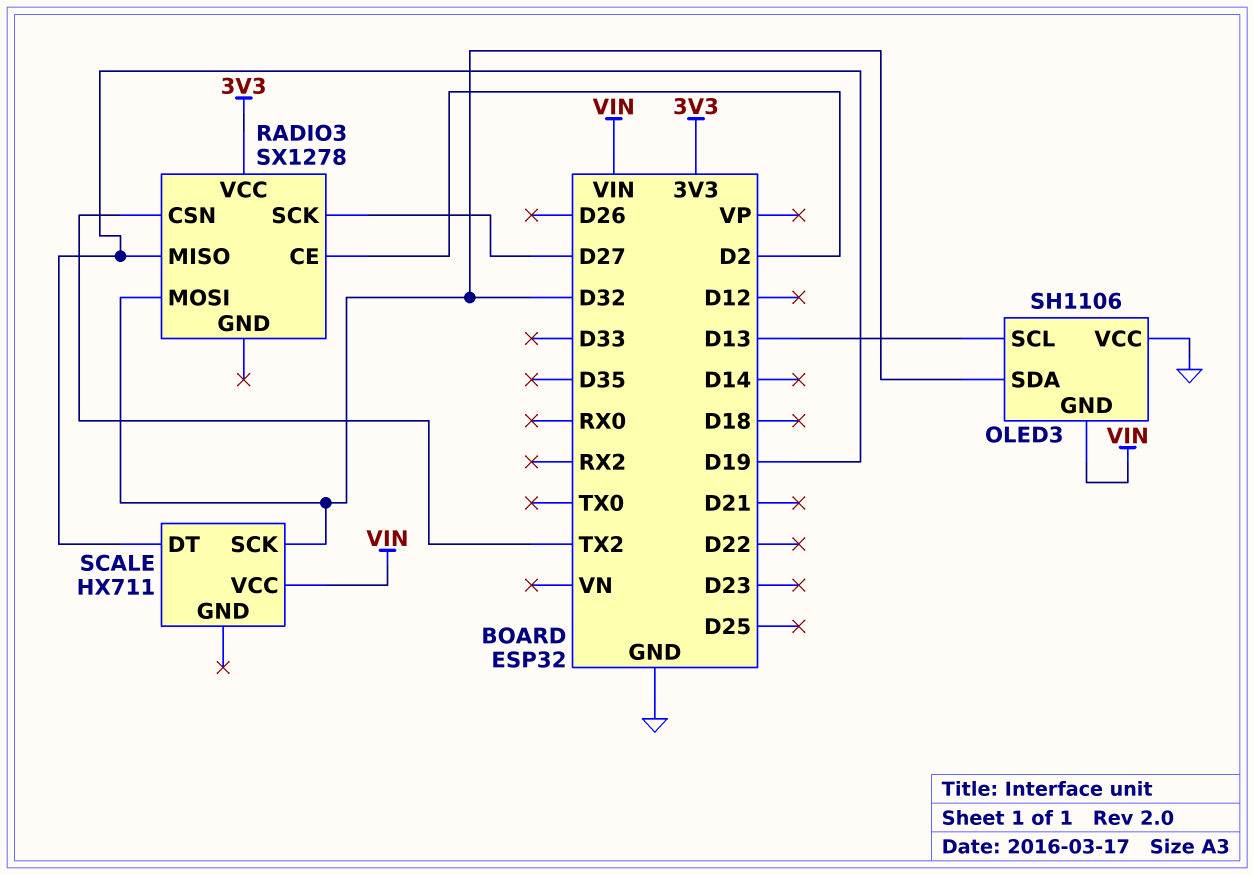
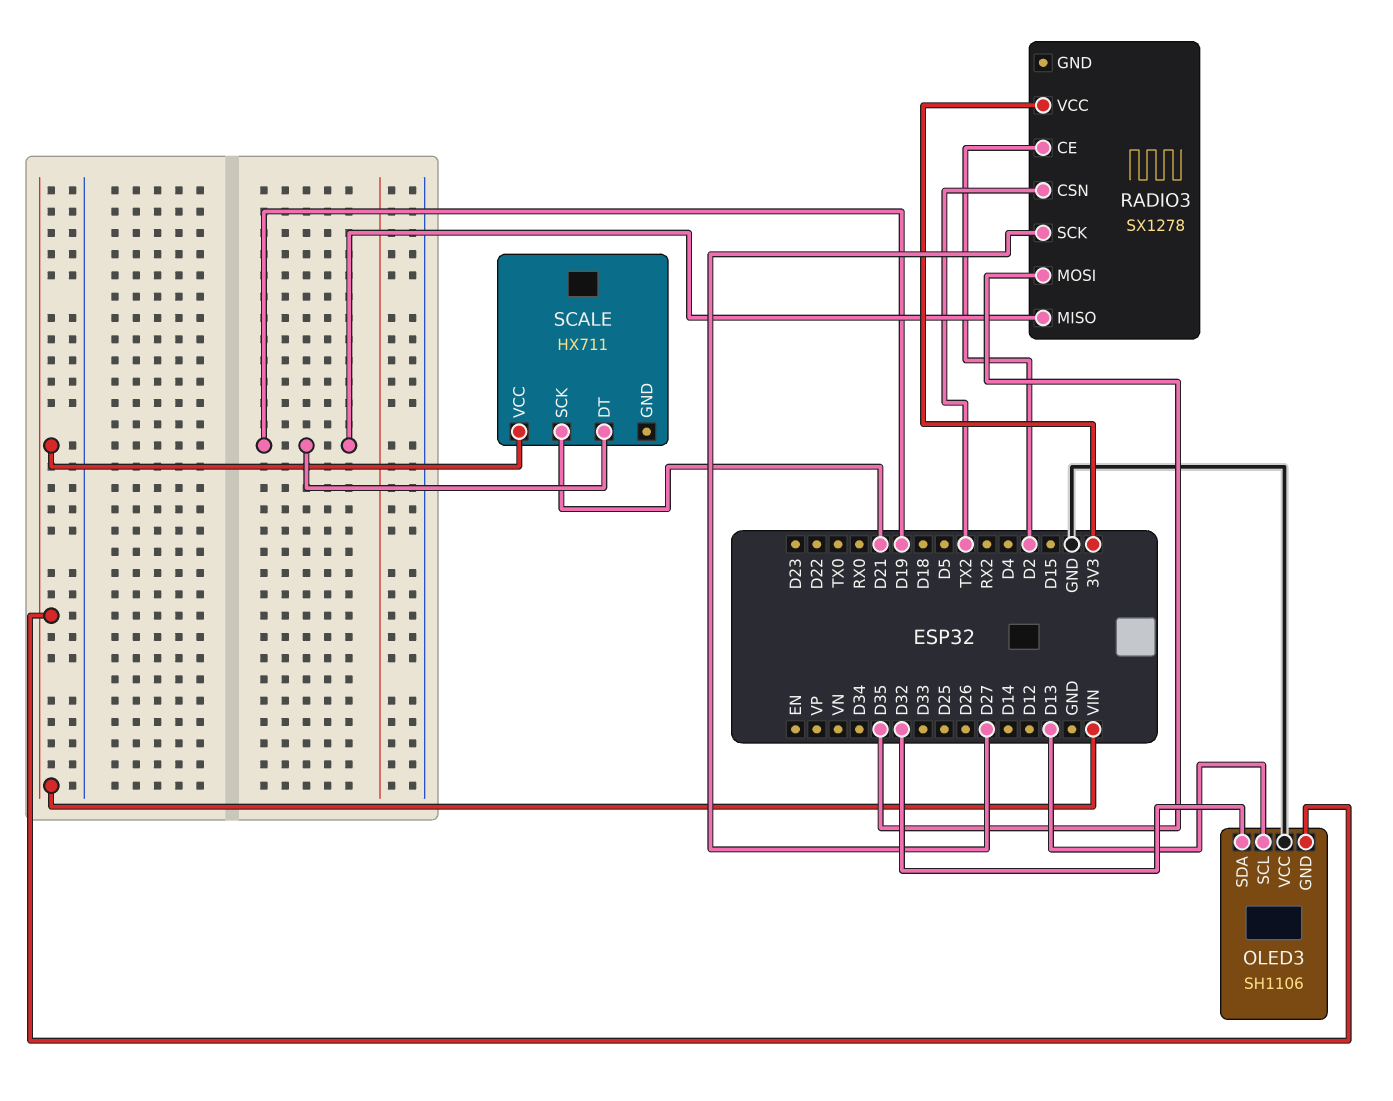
RADIO3 pin MOSI: D32 -> D35
SCALE pin SCK: D32 -> D21

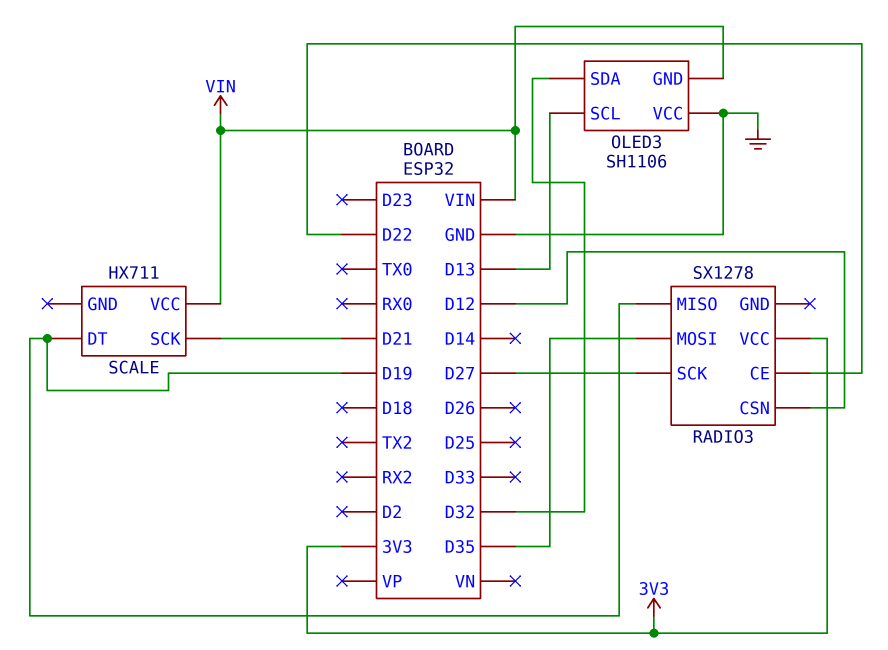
RADIO3 pin CE: D2 -> D22
RADIO3 pin CSN: TX2 -> D12

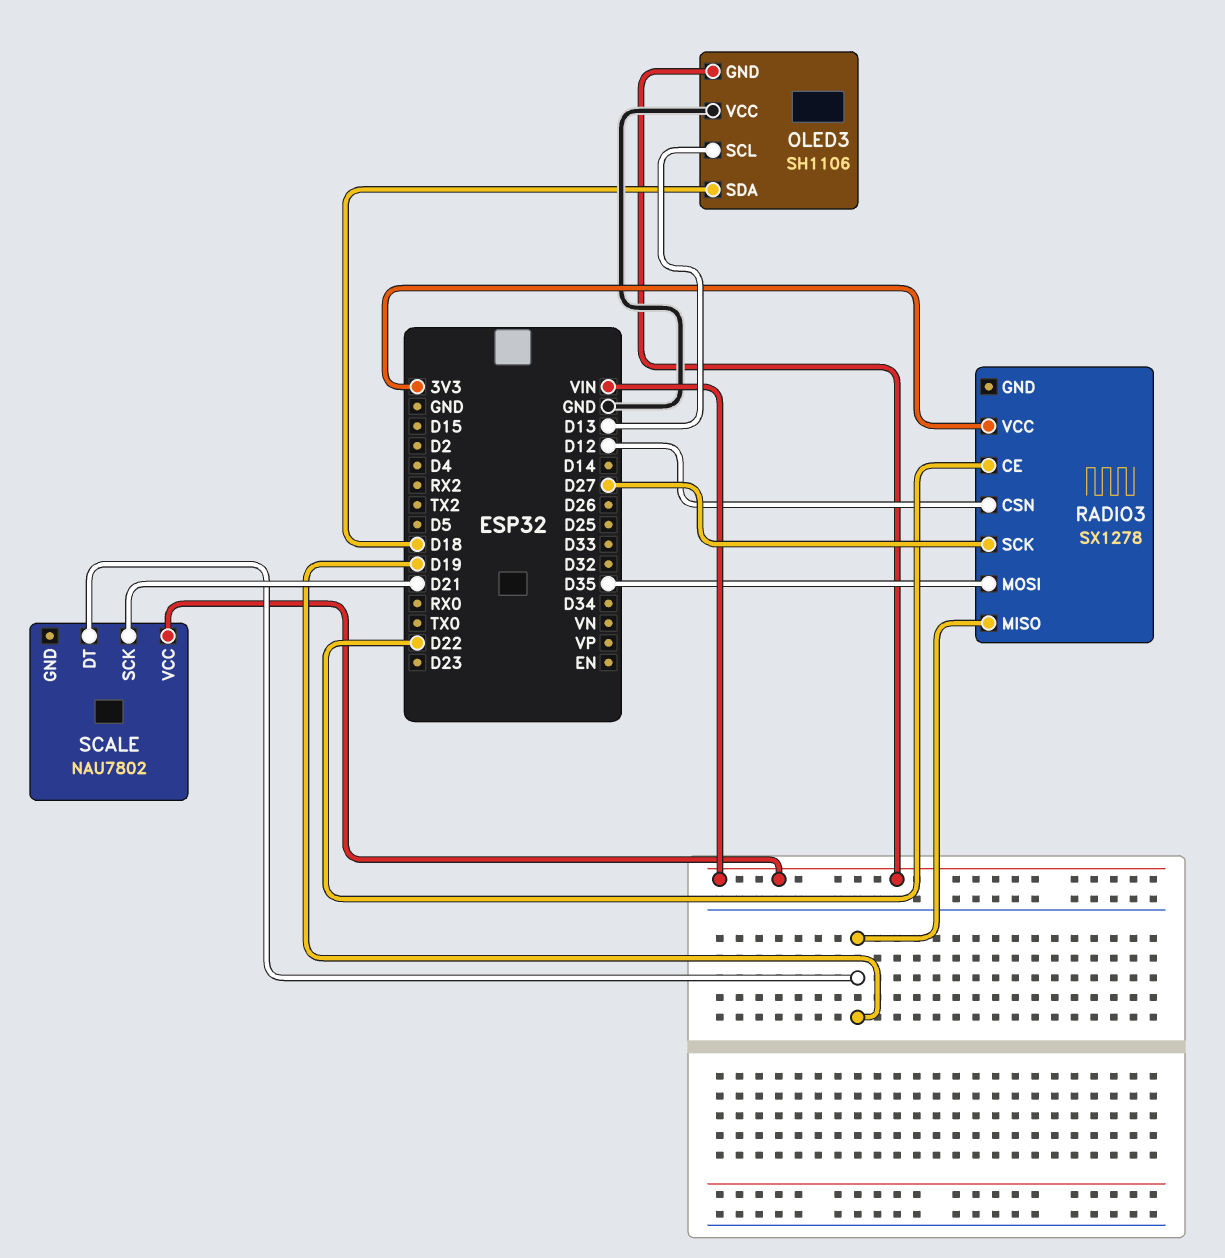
OLED3 pin SDA: D32 -> D18
SCALE: HX711 -> NAU7802

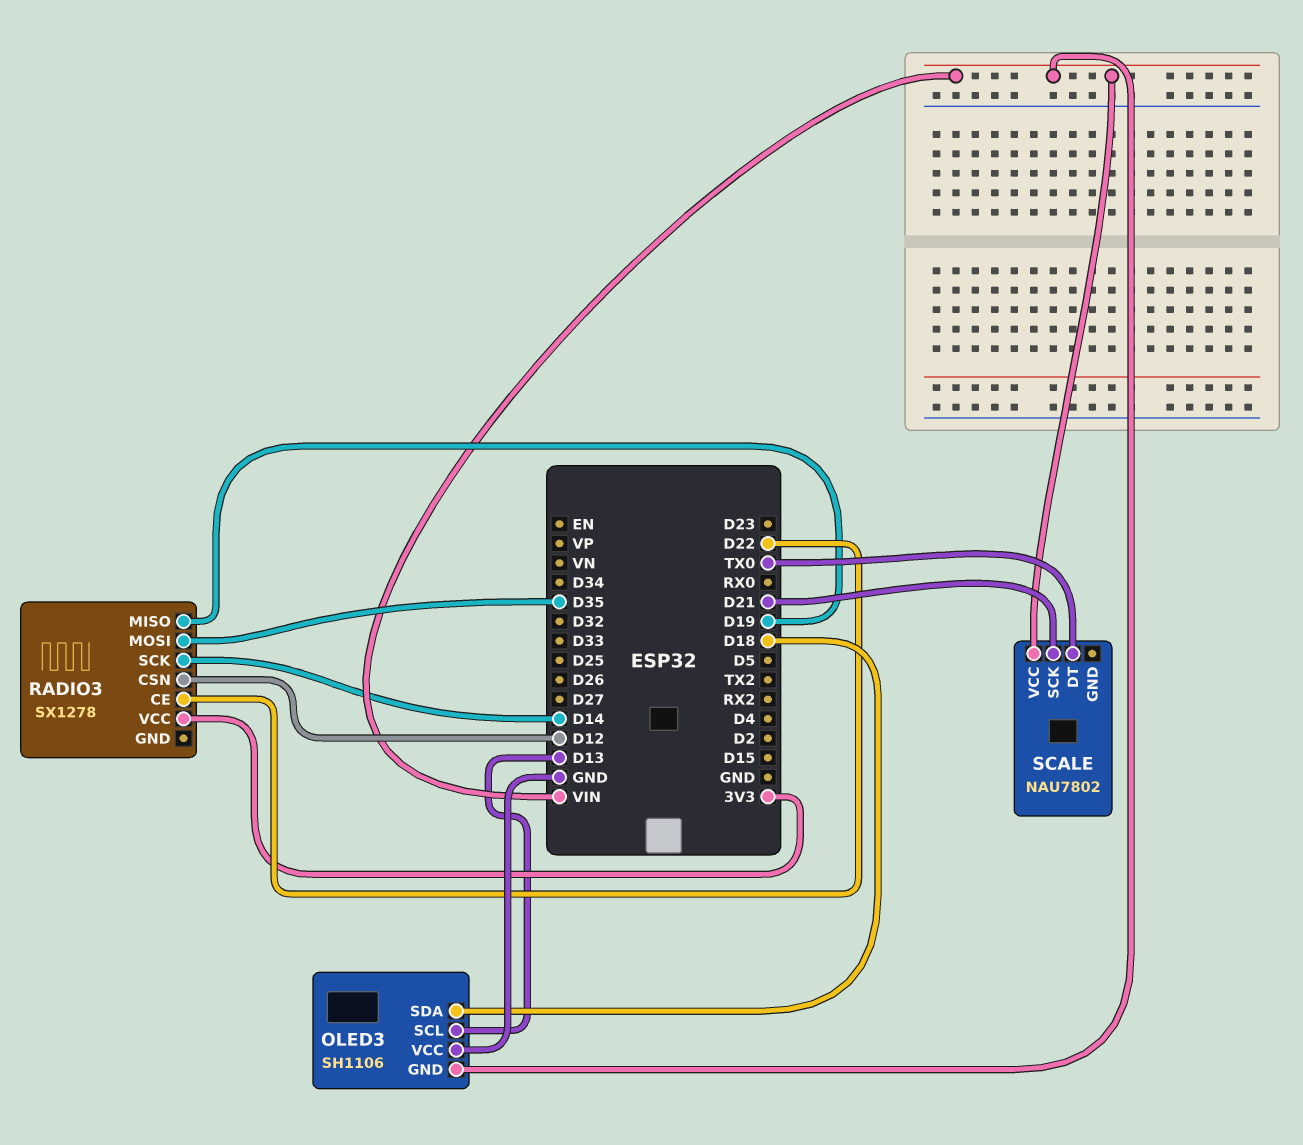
RADIO3 pin SCK: D27 -> D14
SCALE pin DT: D19 -> TX0

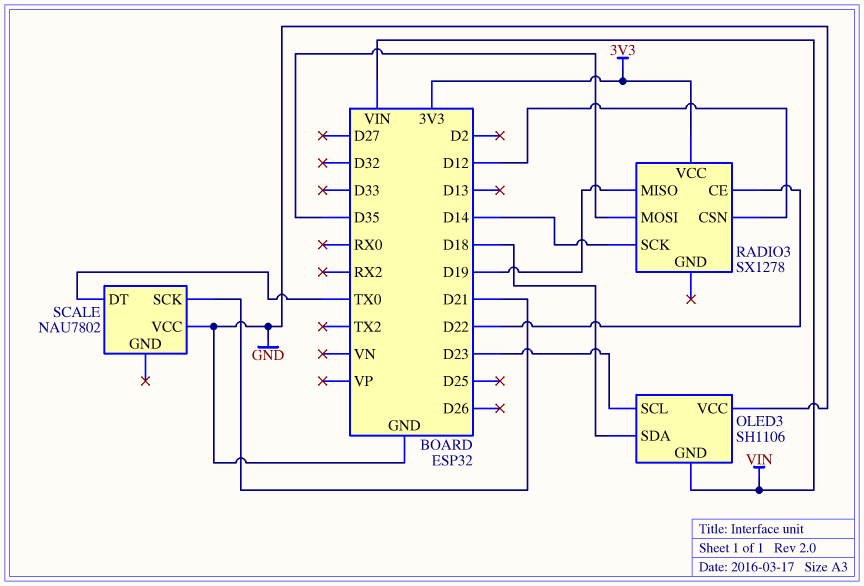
OLED3 pin SCL: D13 -> D23
SCALE pin VCC: VIN -> GND

